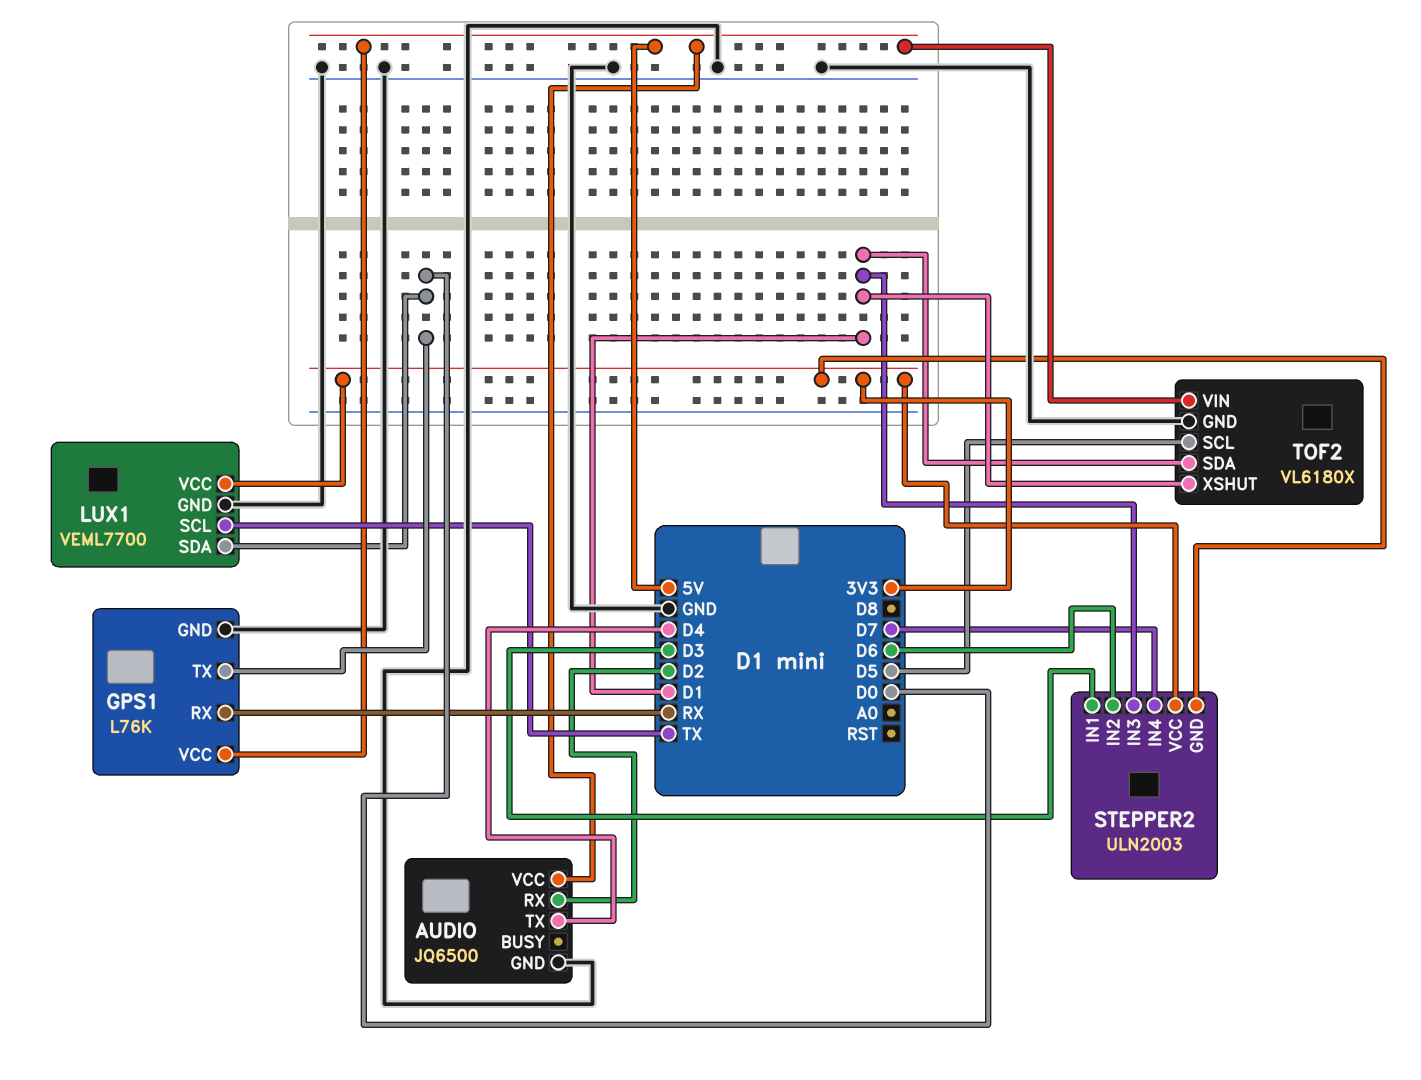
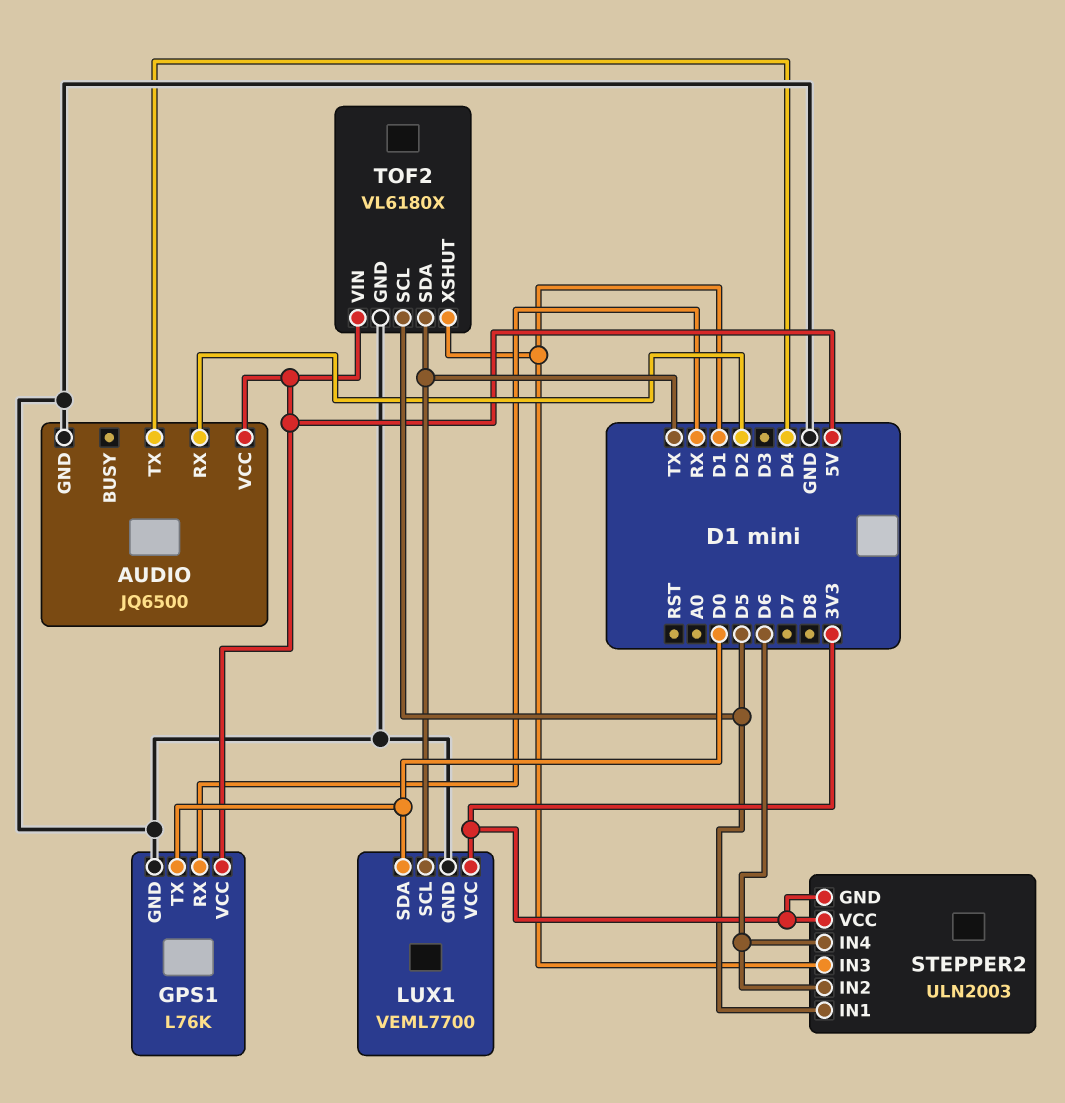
STEPPER2 pin IN1: D3 -> D5
STEPPER2 pin IN4: D7 -> D6
TOF2 pin SDA: D1 -> TX

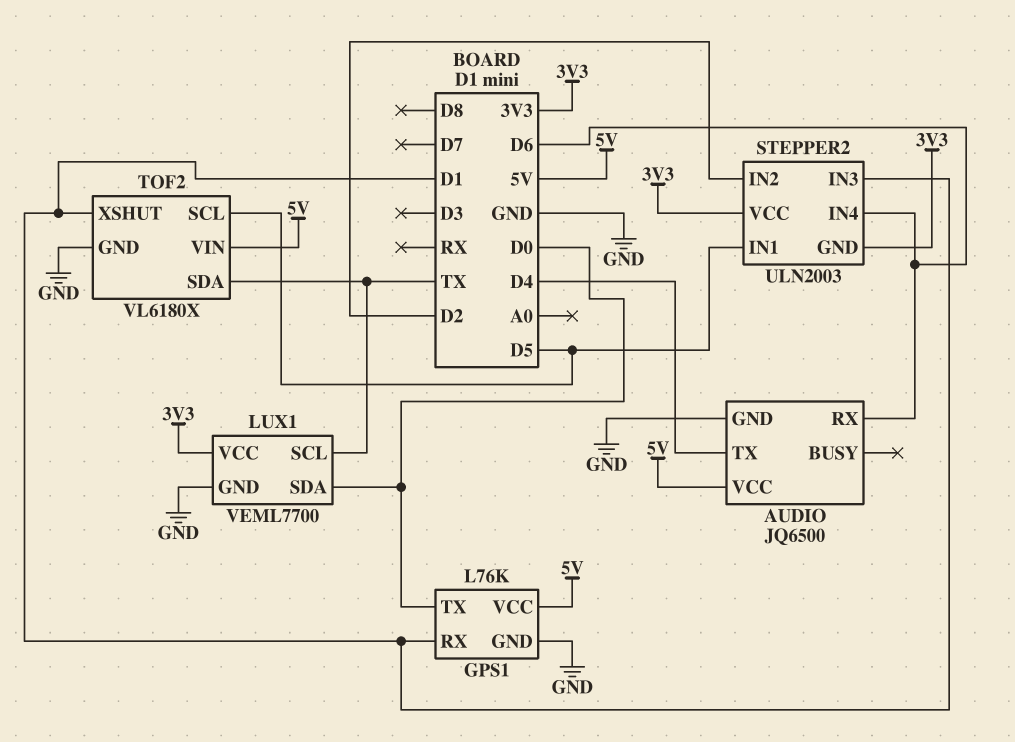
AUDIO pin RX: D2 -> D6
GPS1 pin RX: RX -> D1
STEPPER2 pin IN2: D6 -> D2

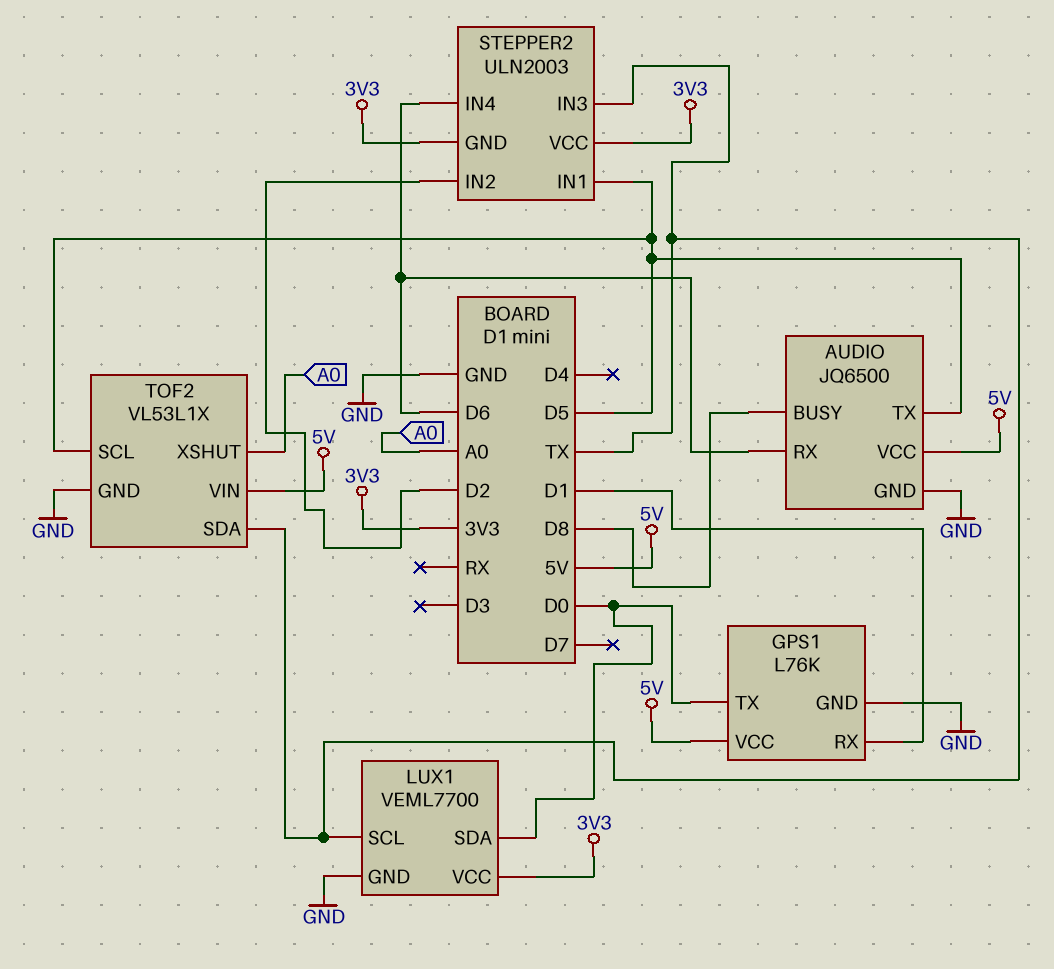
AUDIO pin BUSY: none -> D8
AUDIO pin TX: D4 -> D5
STEPPER2 pin IN3: D1 -> TX
TOF2: VL6180X -> VL53L1X
TOF2 pin XSHUT: D1 -> A0

